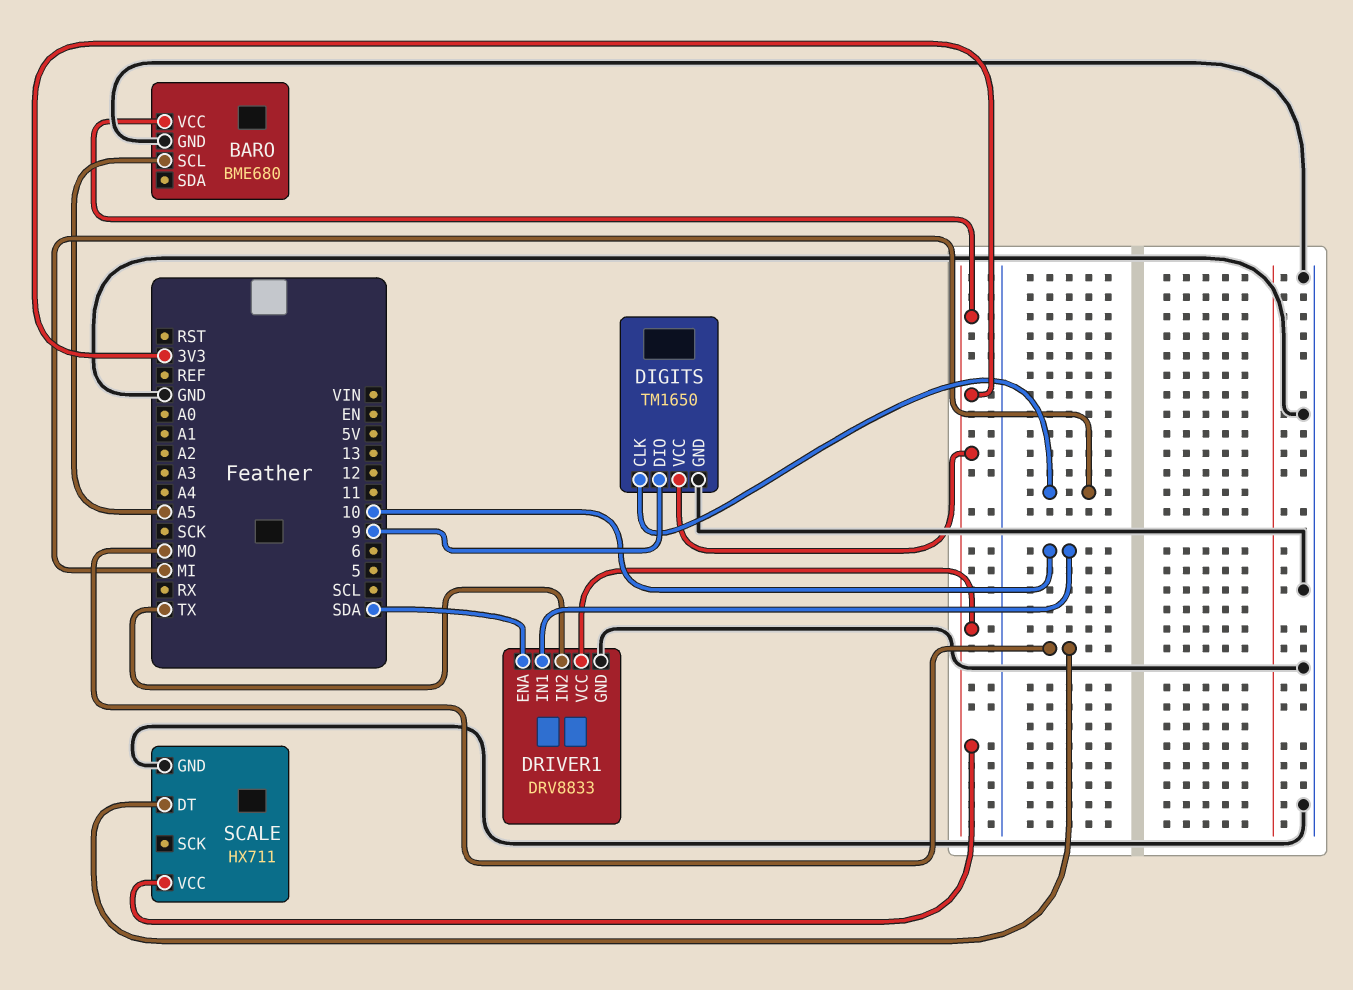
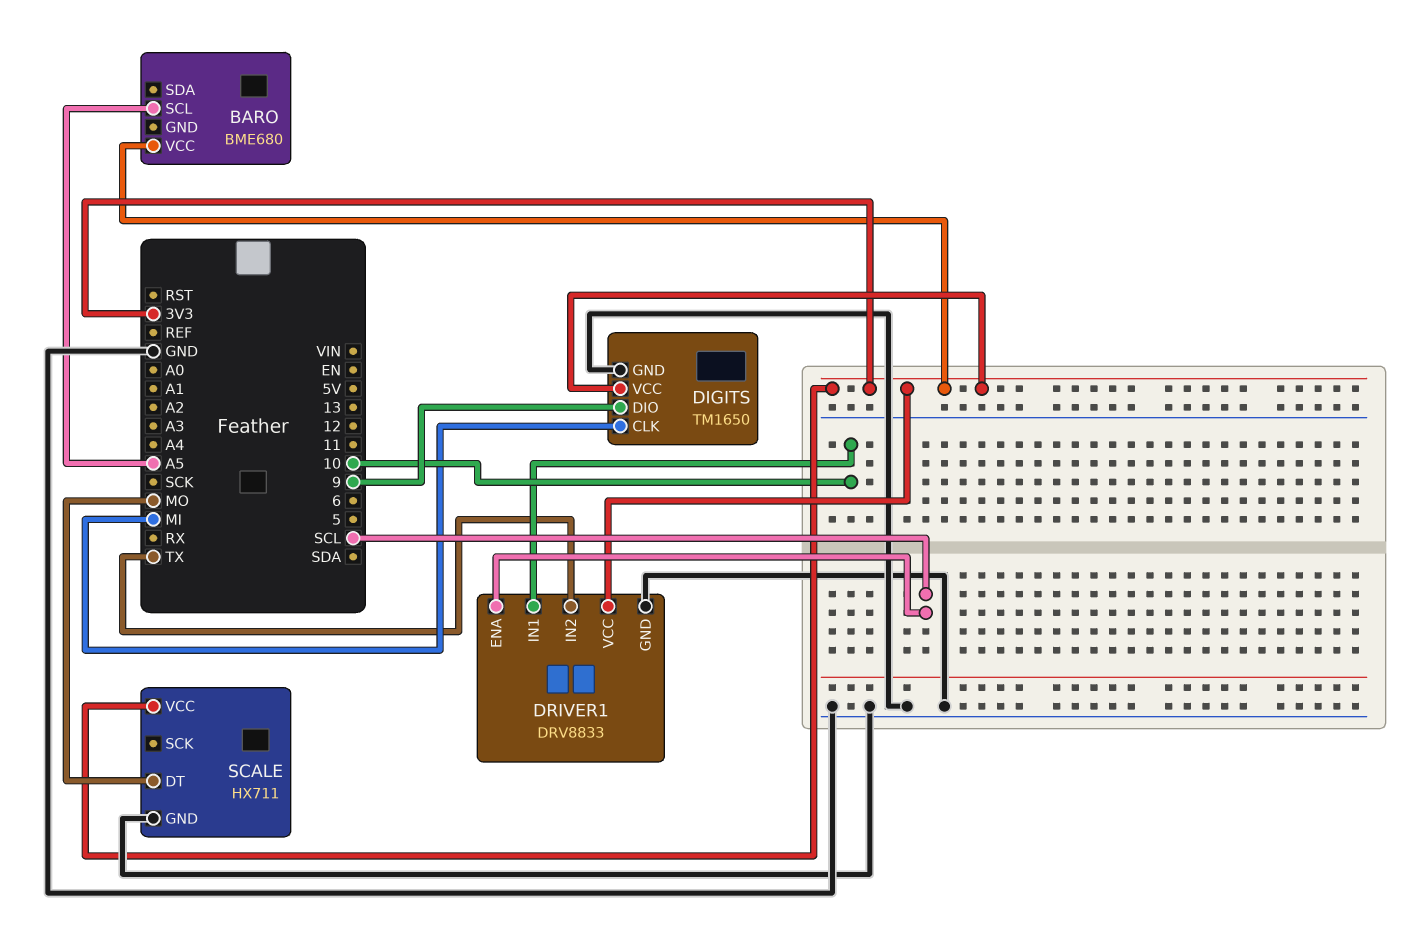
BARO pin GND: GND -> none
DRIVER1 pin ENA: SDA -> SCL

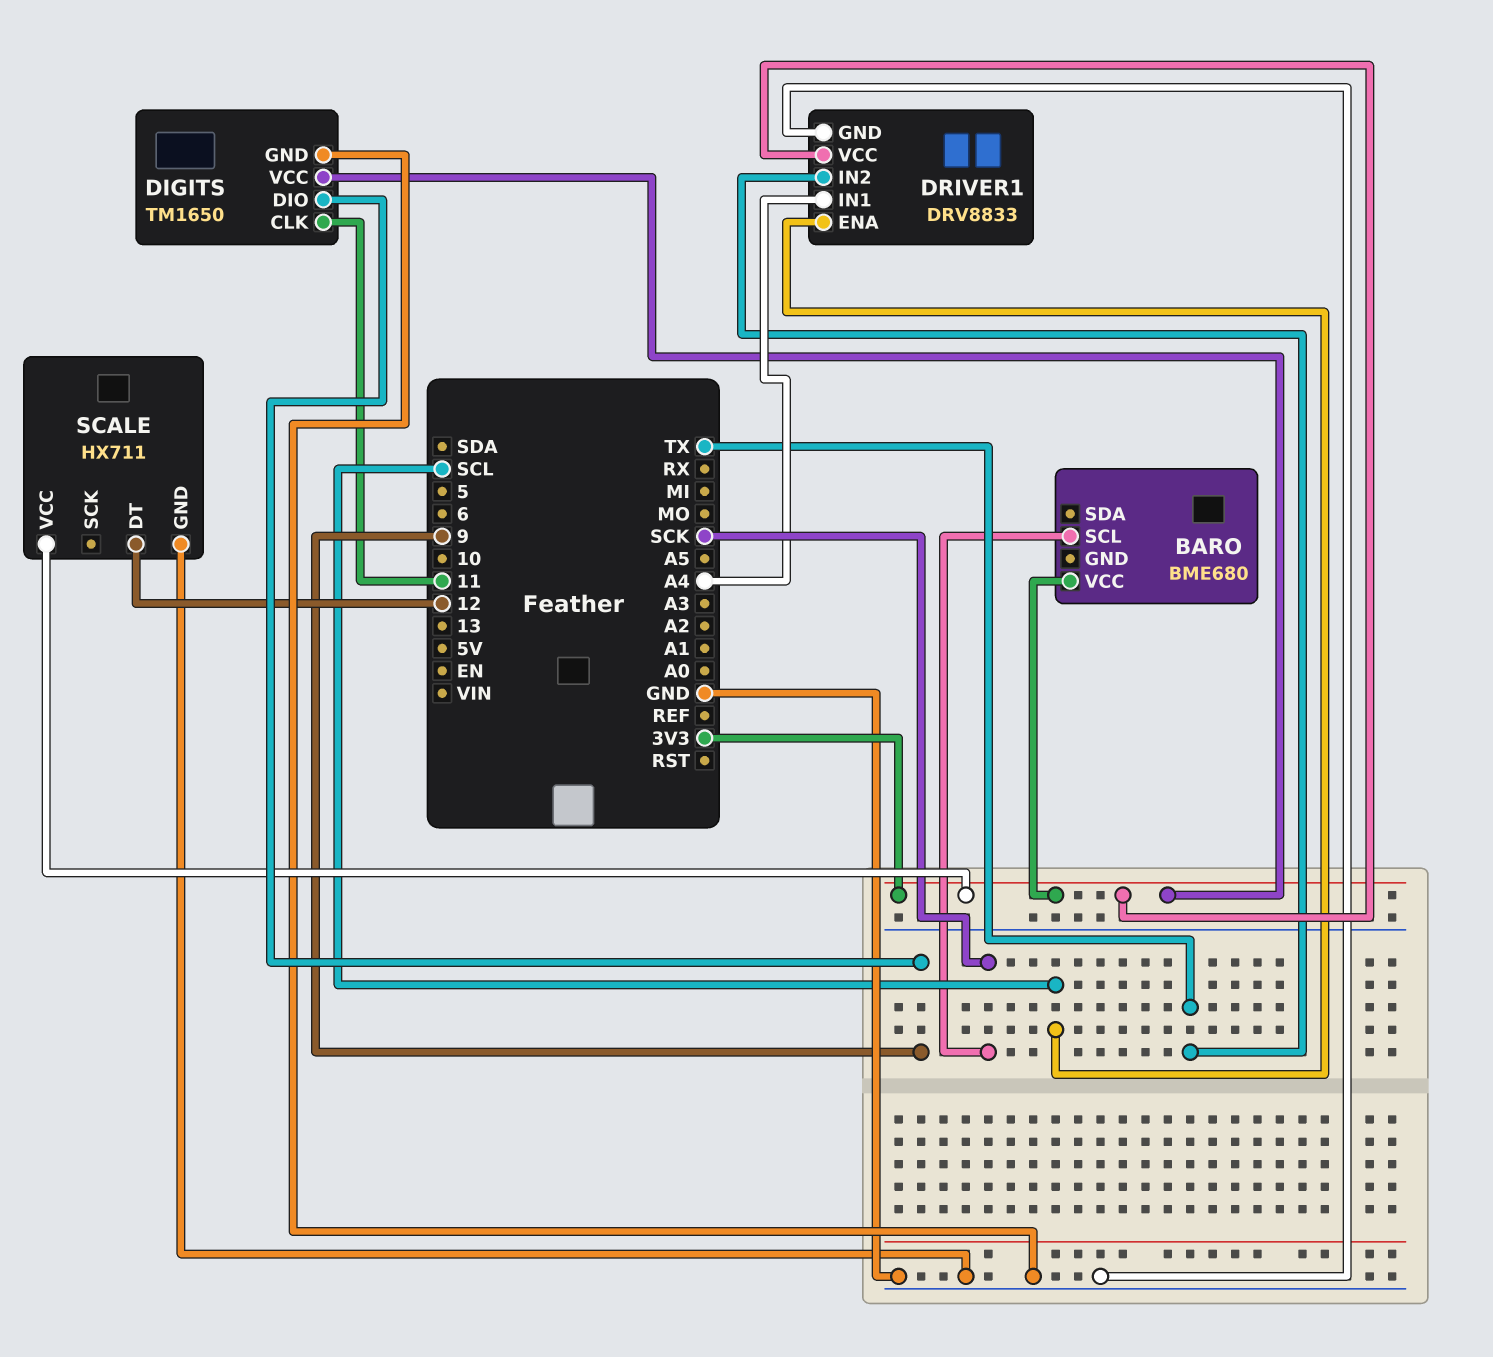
BARO pin SCL: A5 -> SCK
DIGITS pin CLK: MI -> 11
DRIVER1 pin IN1: 10 -> A4
SCALE pin DT: MO -> 12

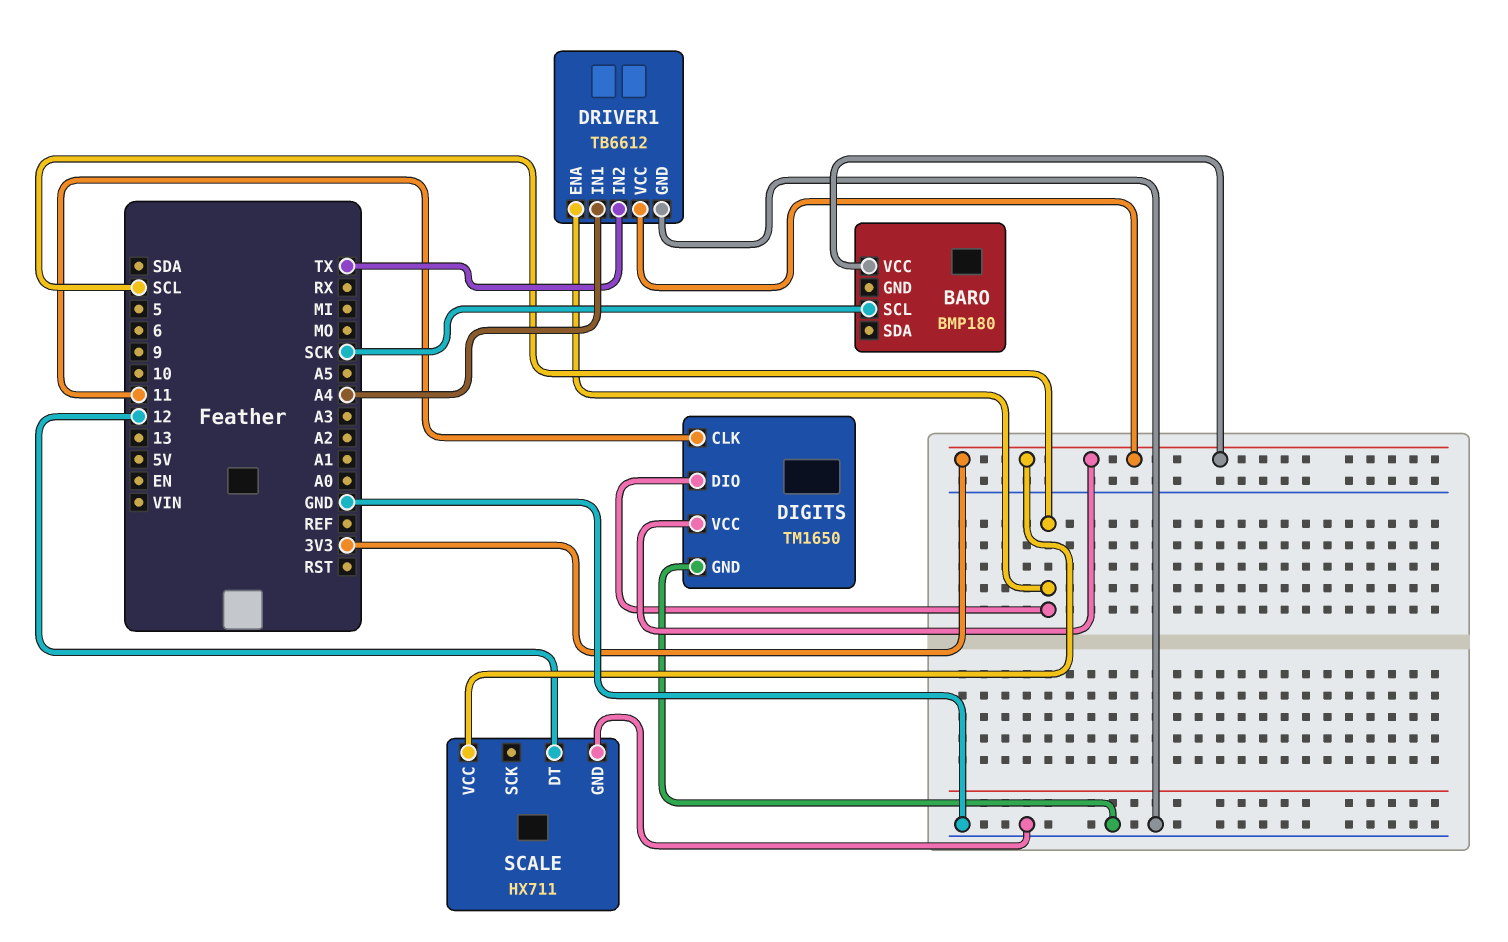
BARO: BME680 -> BMP180
DIGITS pin DIO: 9 -> SCL
DRIVER1: DRV8833 -> TB6612

